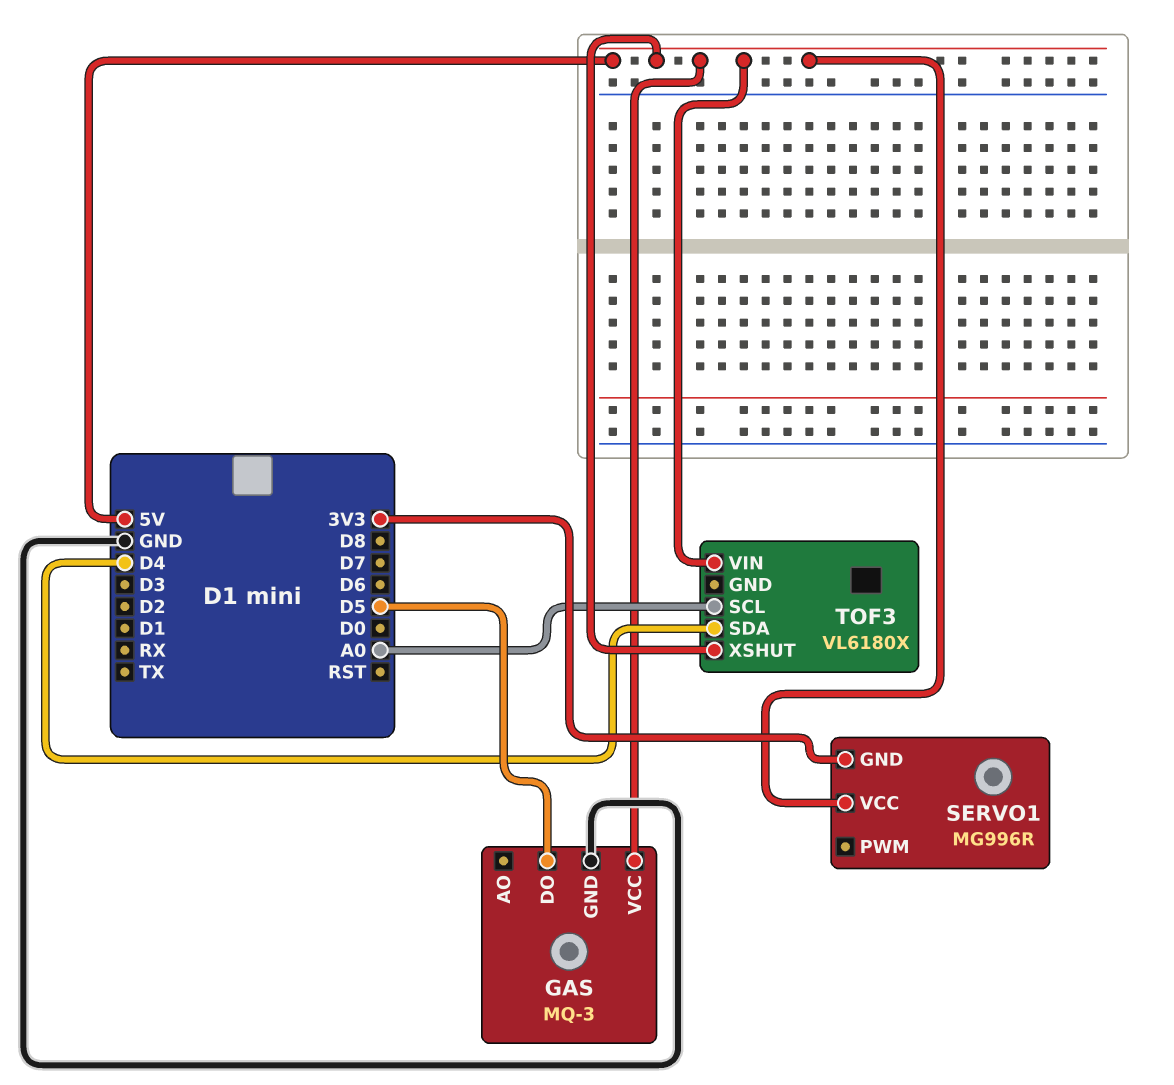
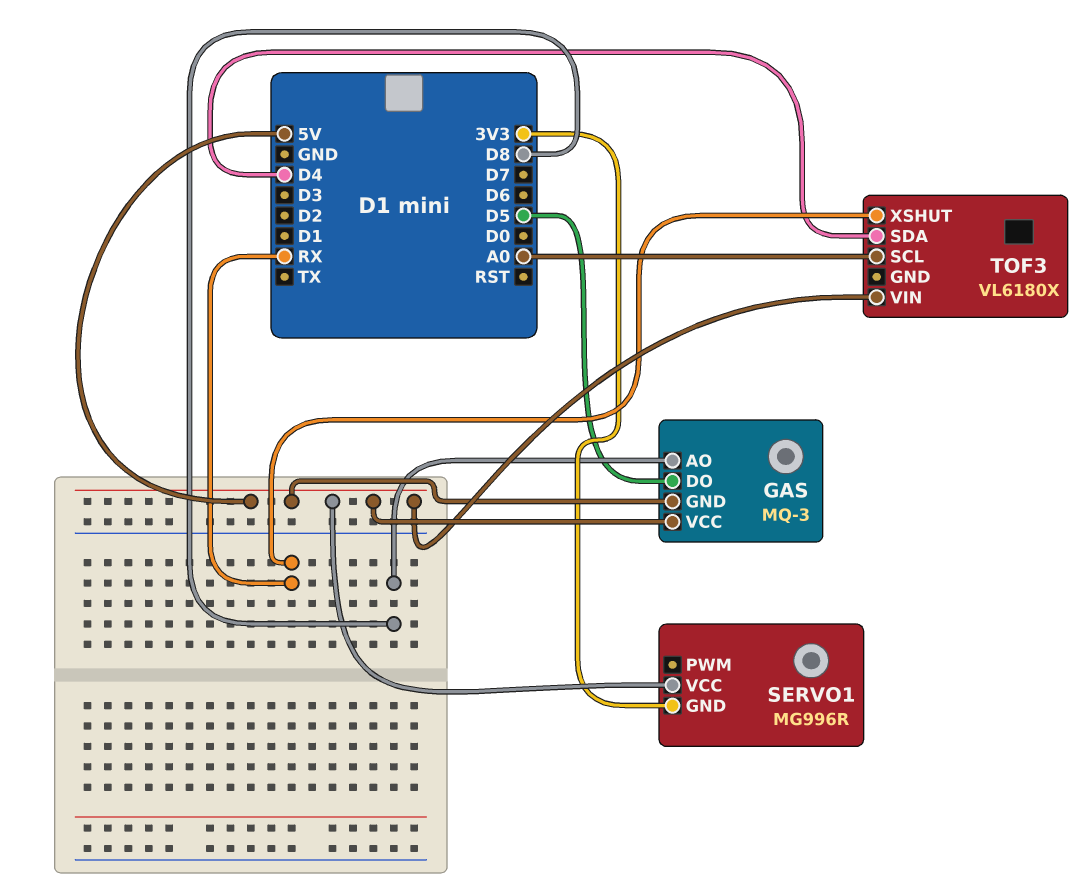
GAS pin AO: none -> D8
GAS pin GND: GND -> 5V
TOF3 pin XSHUT: 5V -> RX

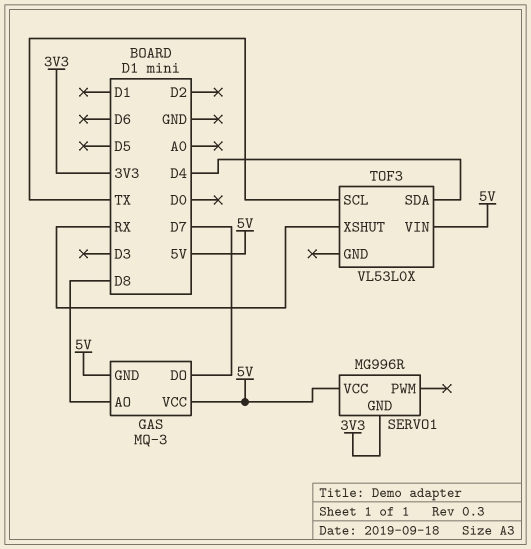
GAS pin DO: D5 -> D7
TOF3: VL6180X -> VL53L0X
TOF3 pin SCL: A0 -> TX

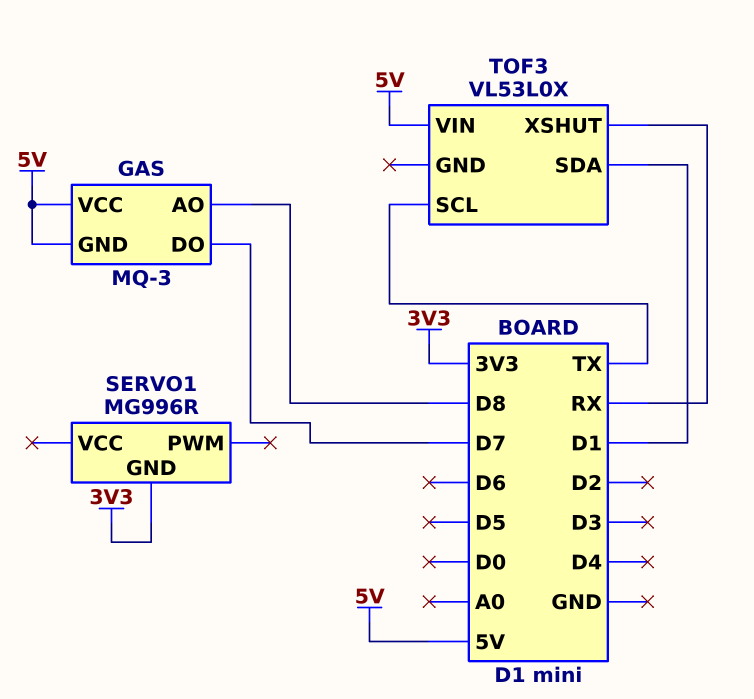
SERVO1 pin VCC: 5V -> none
TOF3 pin SDA: D4 -> D1

